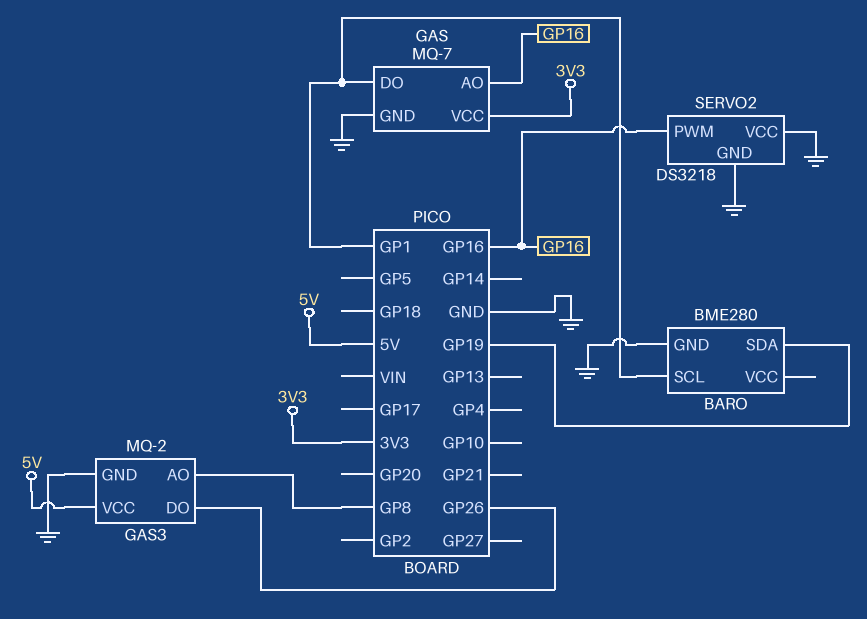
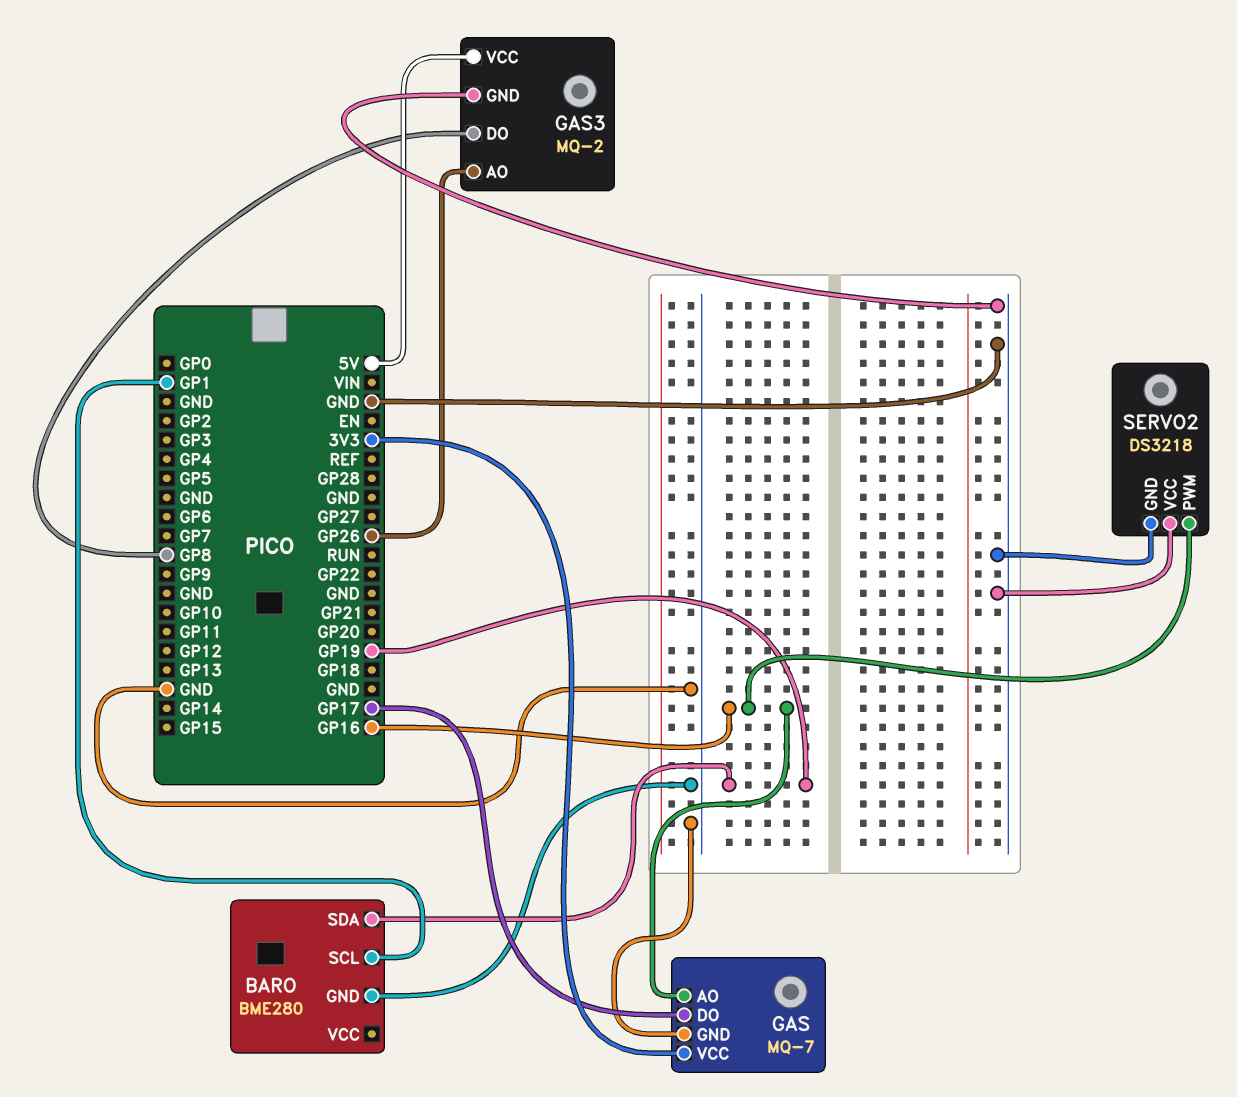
GAS pin DO: GP1 -> GP17
GAS3 pin AO: GP8 -> GP26
GAS3 pin DO: GP26 -> GP8

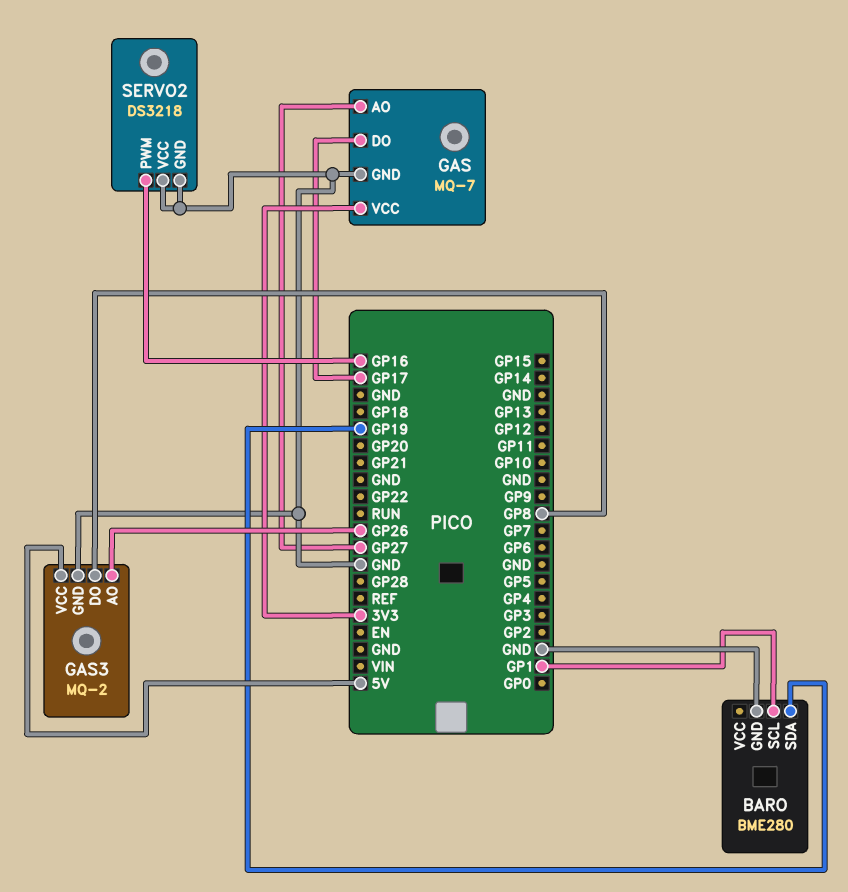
GAS pin AO: GP16 -> GP27

